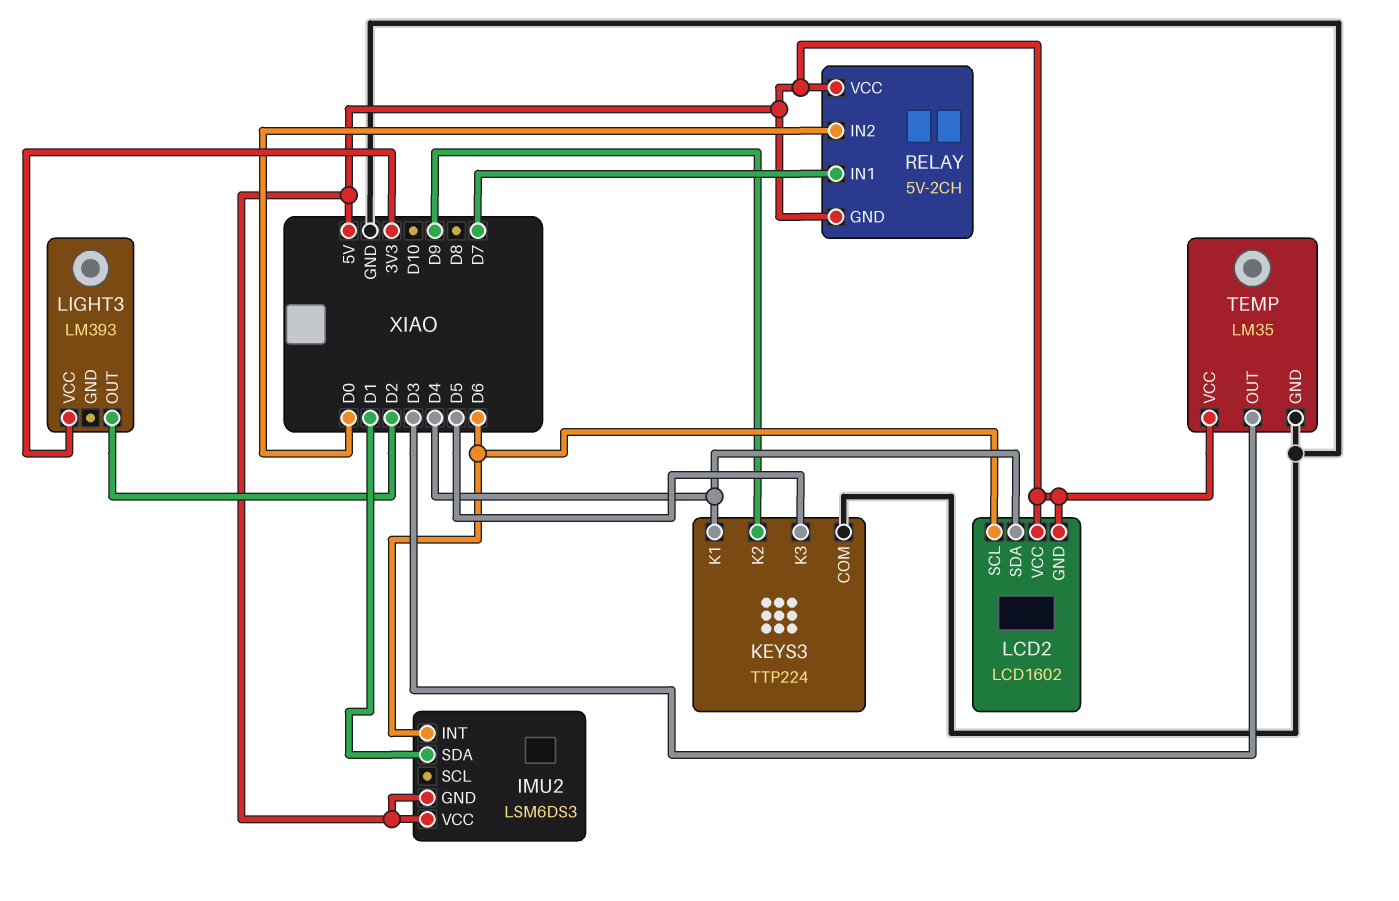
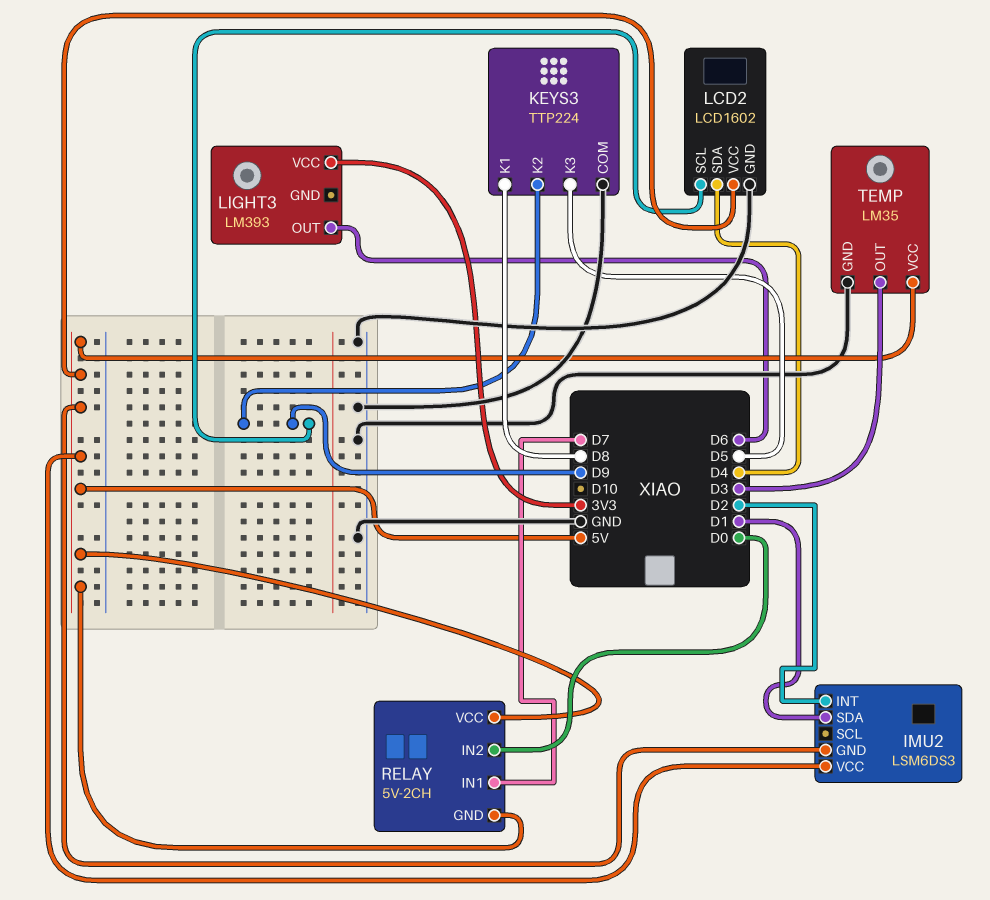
IMU2 pin INT: D6 -> D2
KEYS3 pin K1: D4 -> D8
LCD2 pin GND: 5V -> GND
LCD2 pin SCL: D6 -> D9
LIGHT3 pin OUT: D2 -> D6

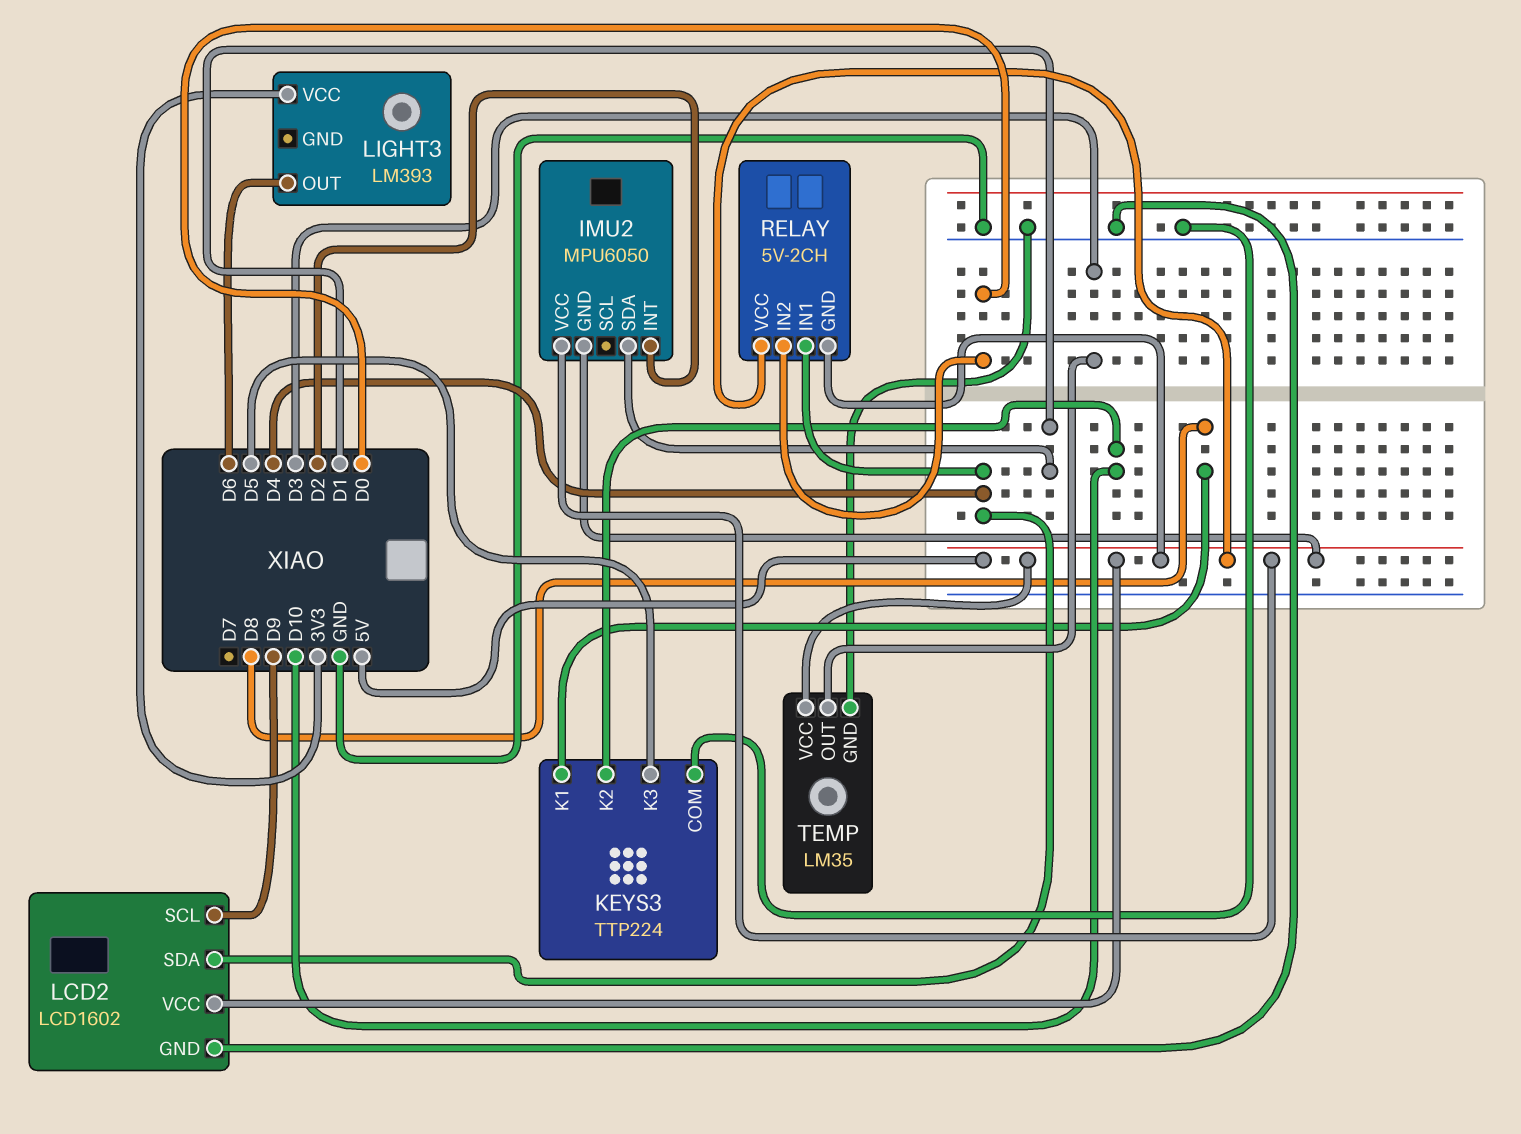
IMU2: LSM6DS3 -> MPU6050
KEYS3 pin K2: D9 -> D10
RELAY pin IN1: D7 -> D4

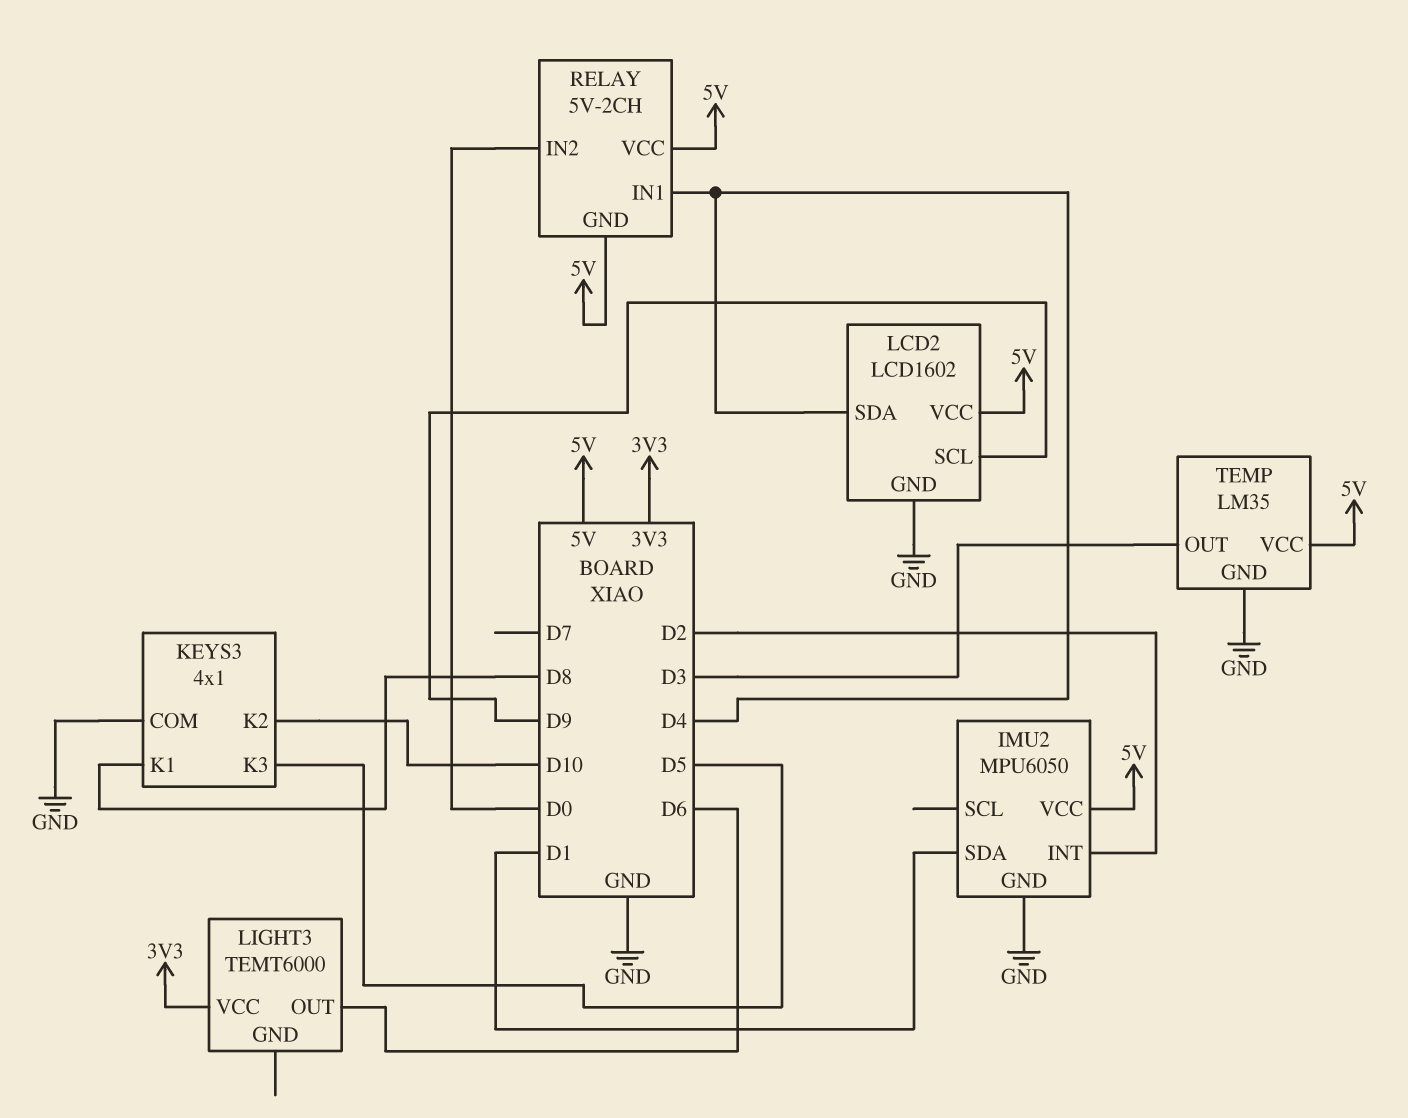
IMU2 pin GND: 5V -> GND
KEYS3: TTP224 -> 4x1
LIGHT3: LM393 -> TEMT6000

